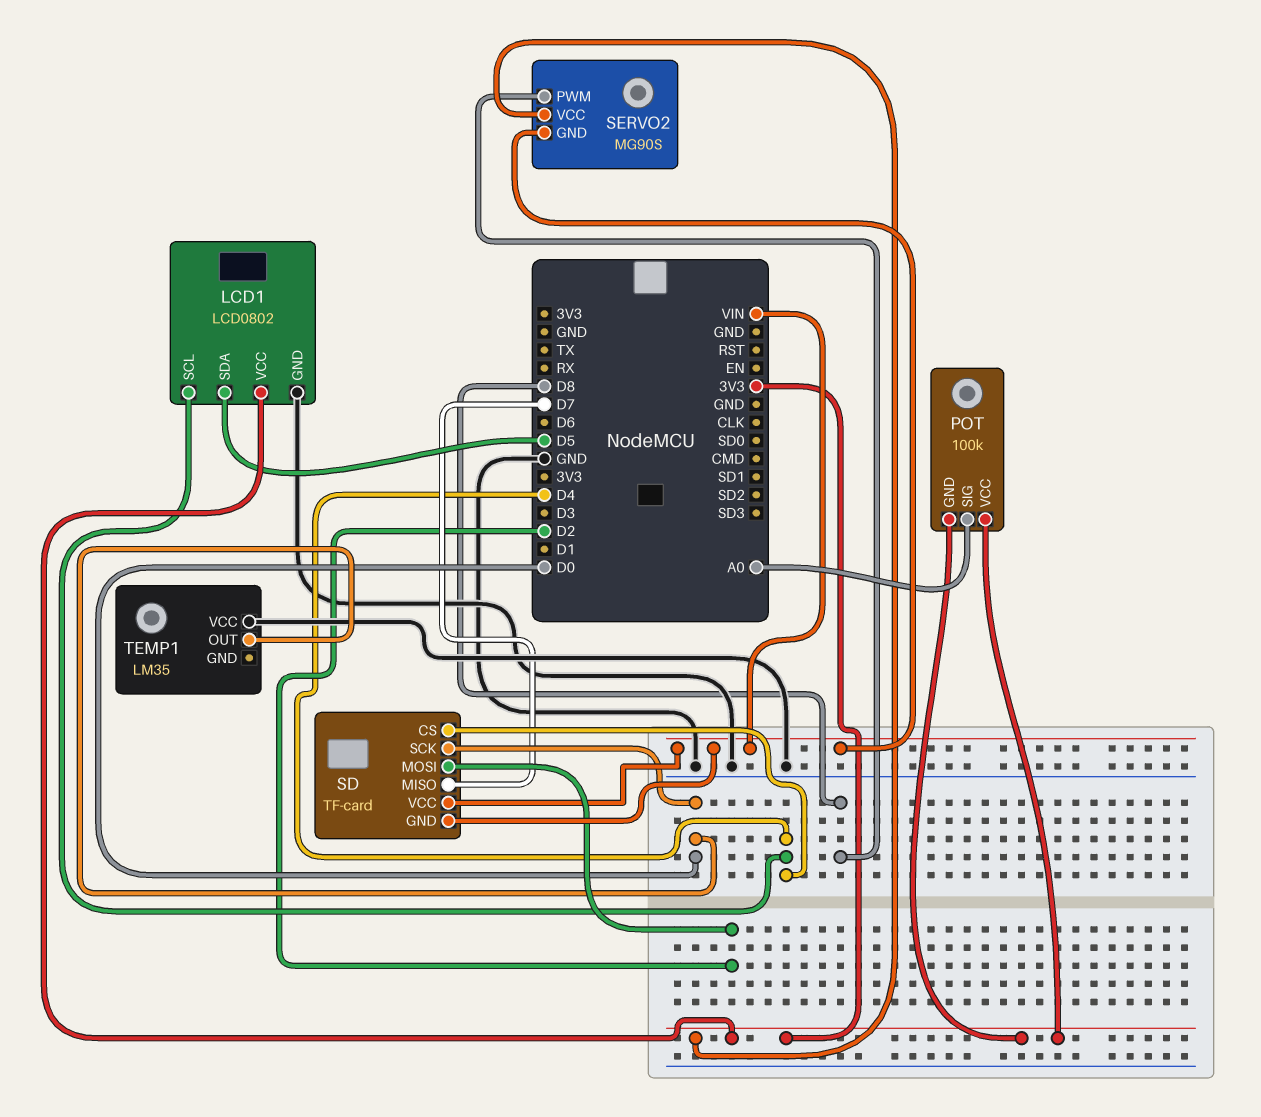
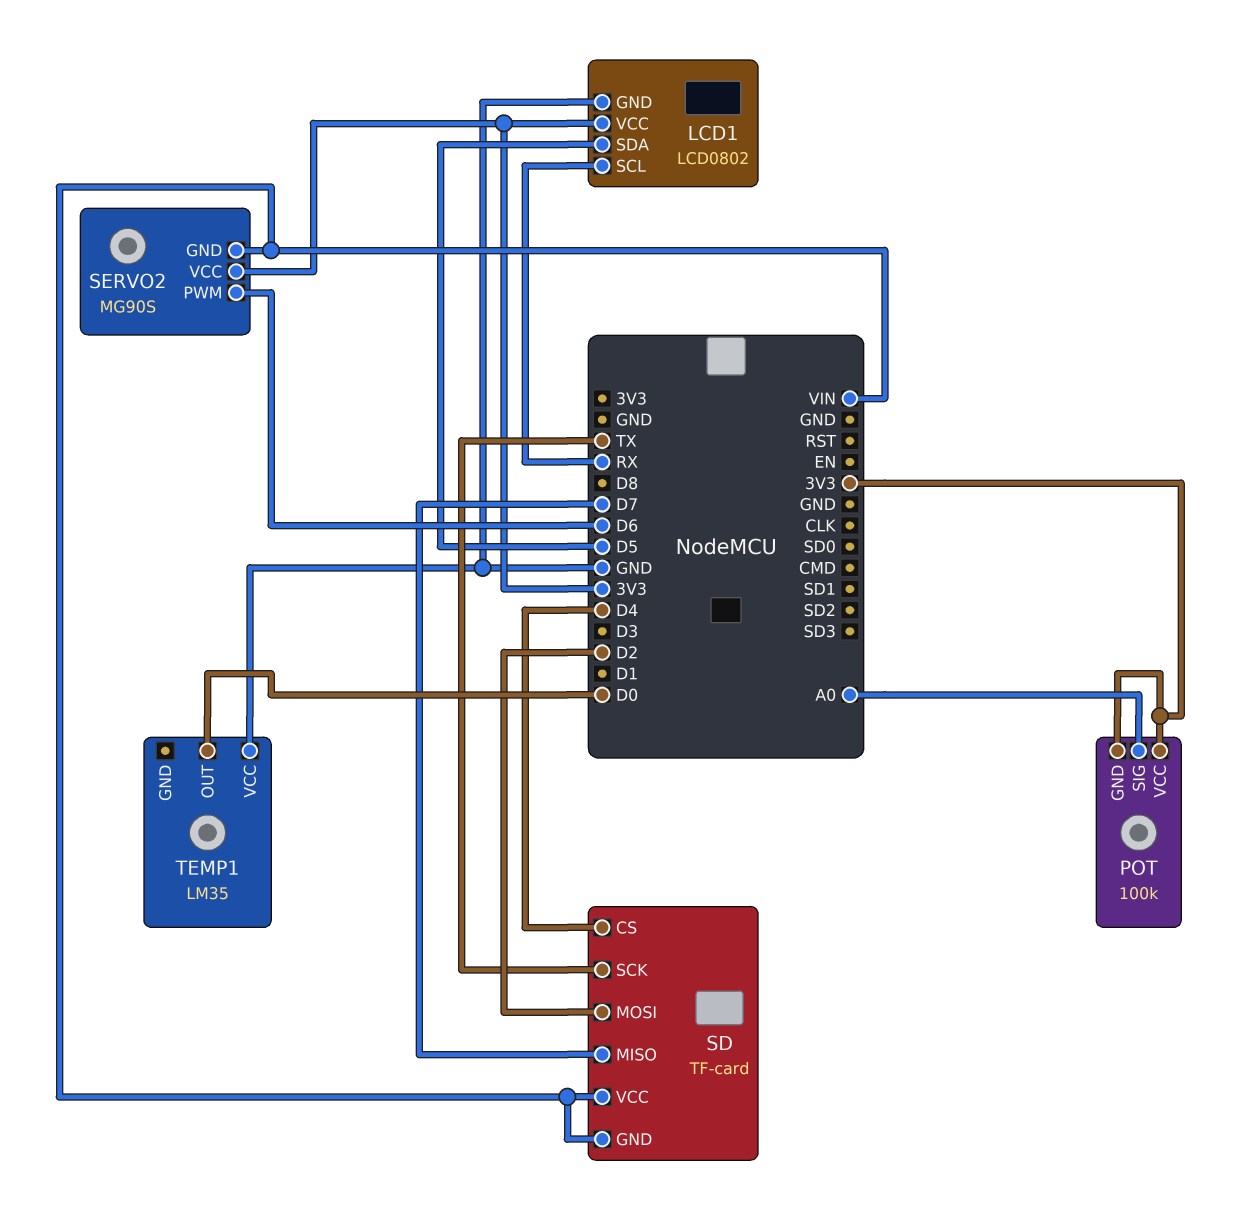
LCD1 pin SCL: D4 -> RX
SD pin SCK: D0 -> TX
SERVO2 pin PWM: D8 -> D6

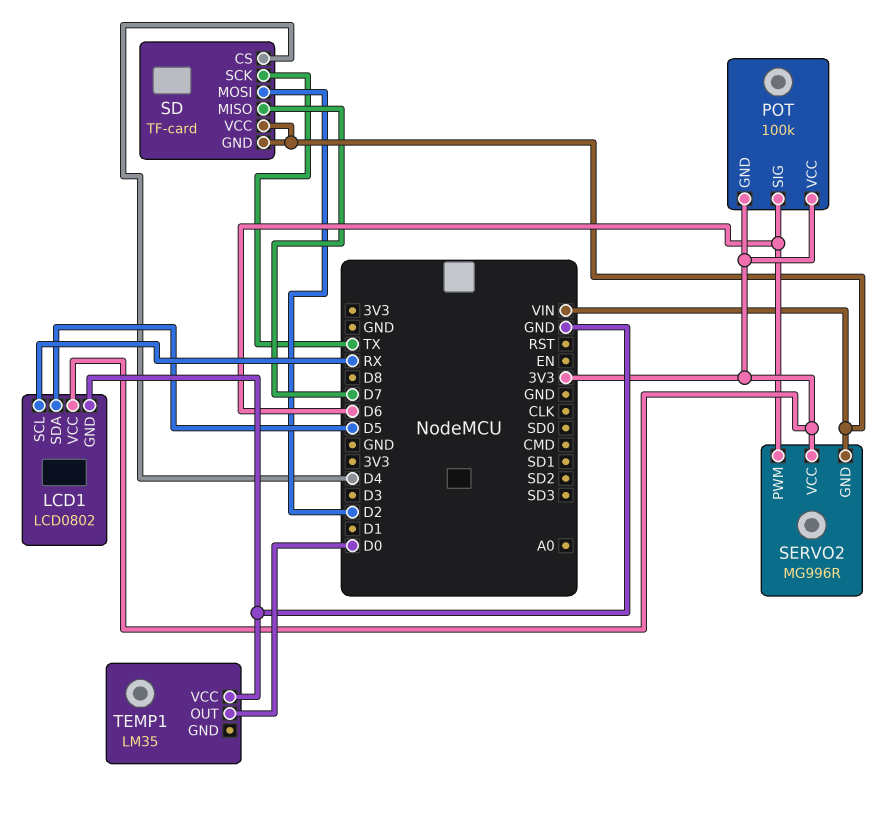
POT pin SIG: A0 -> D6
SERVO2: MG90S -> MG996R

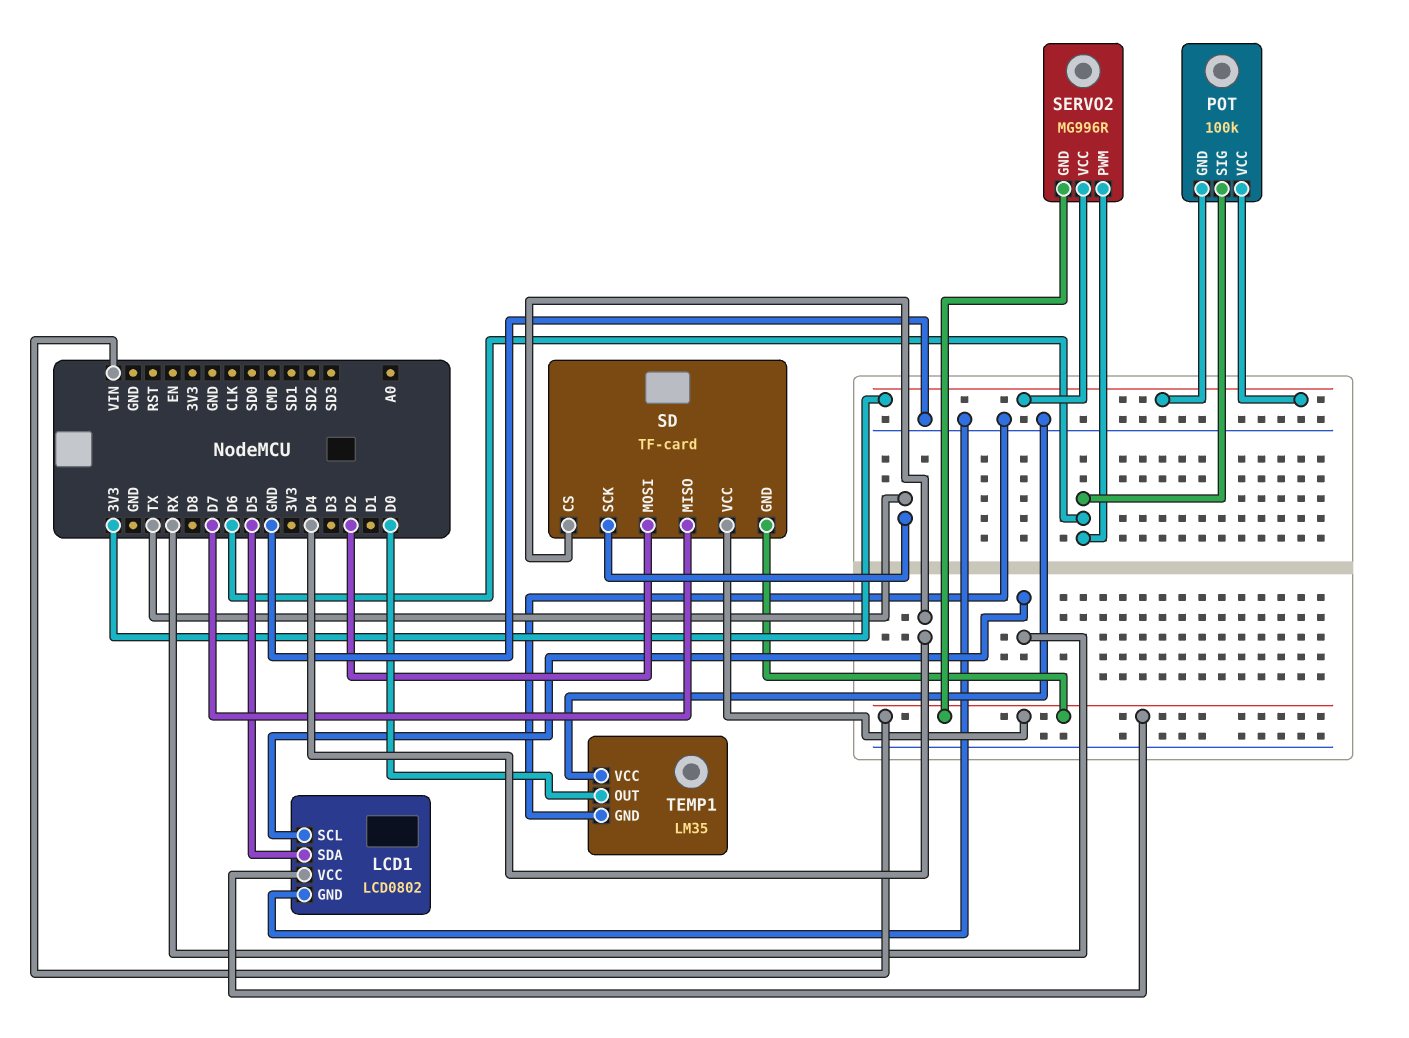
LCD1 pin VCC: 3V3 -> VIN
TEMP1 pin GND: none -> GND

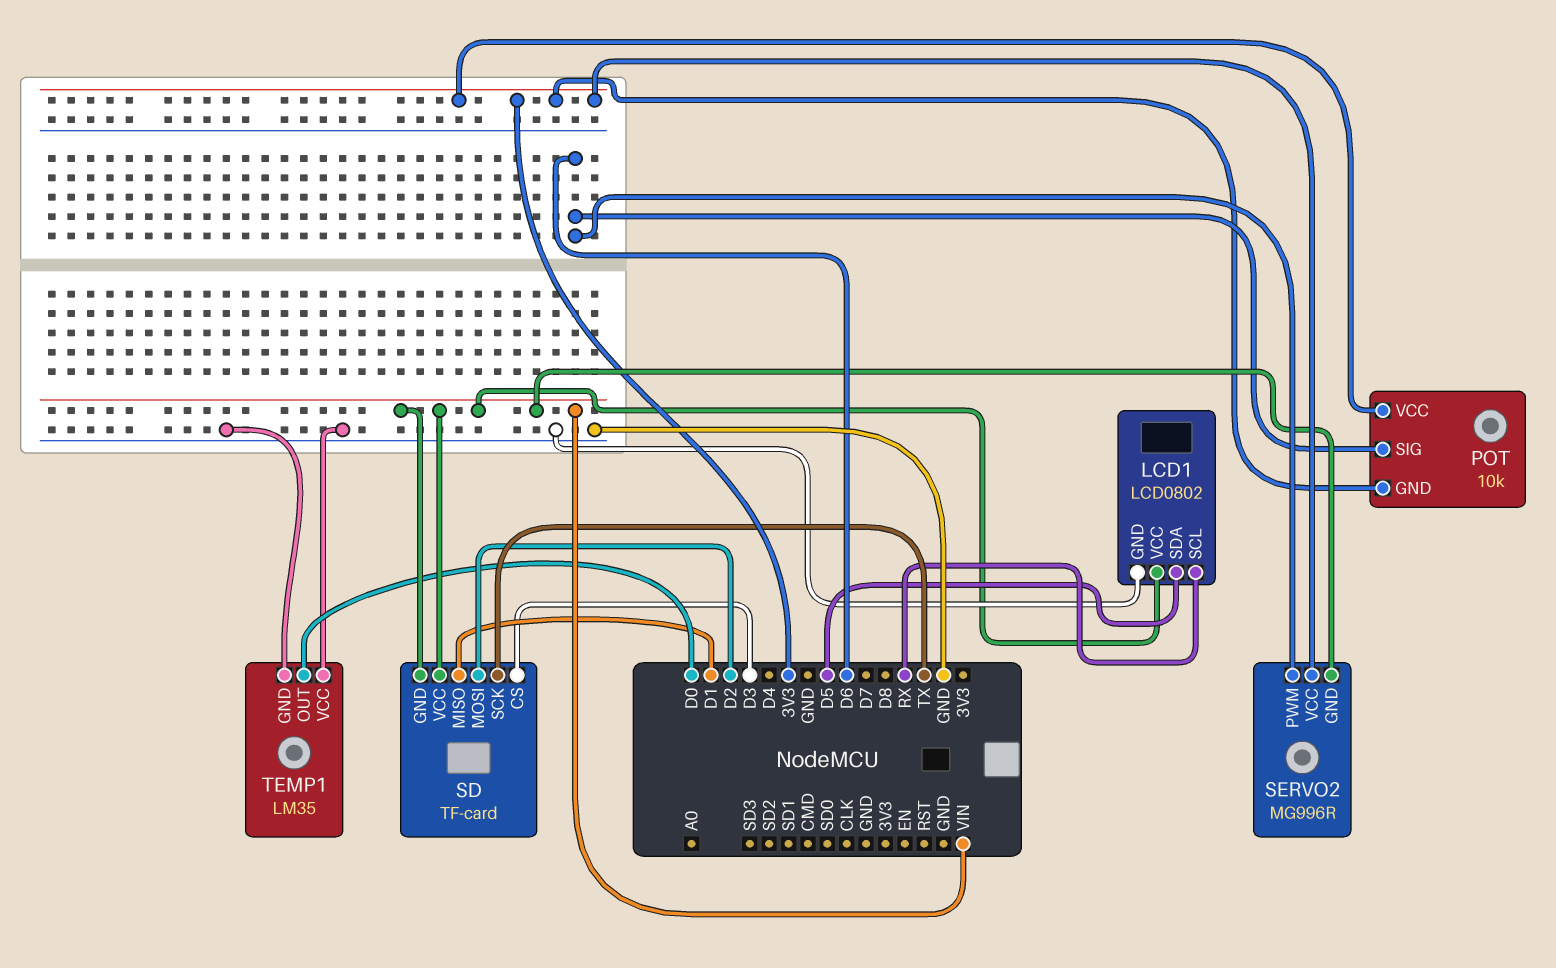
POT: 100k -> 10k
SD pin CS: D4 -> D3
SD pin MISO: D7 -> D1

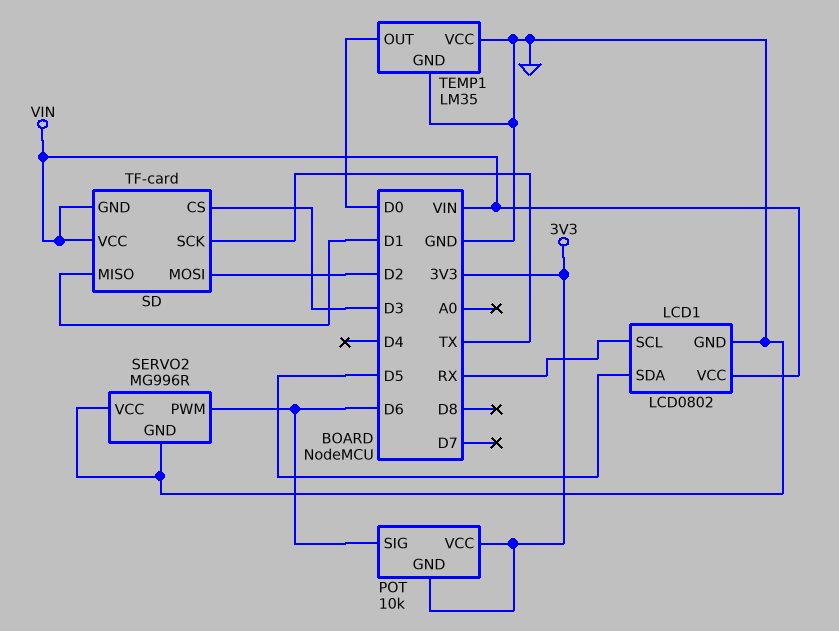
SERVO2 pin GND: VIN -> GND
SERVO2 pin VCC: 3V3 -> GND

